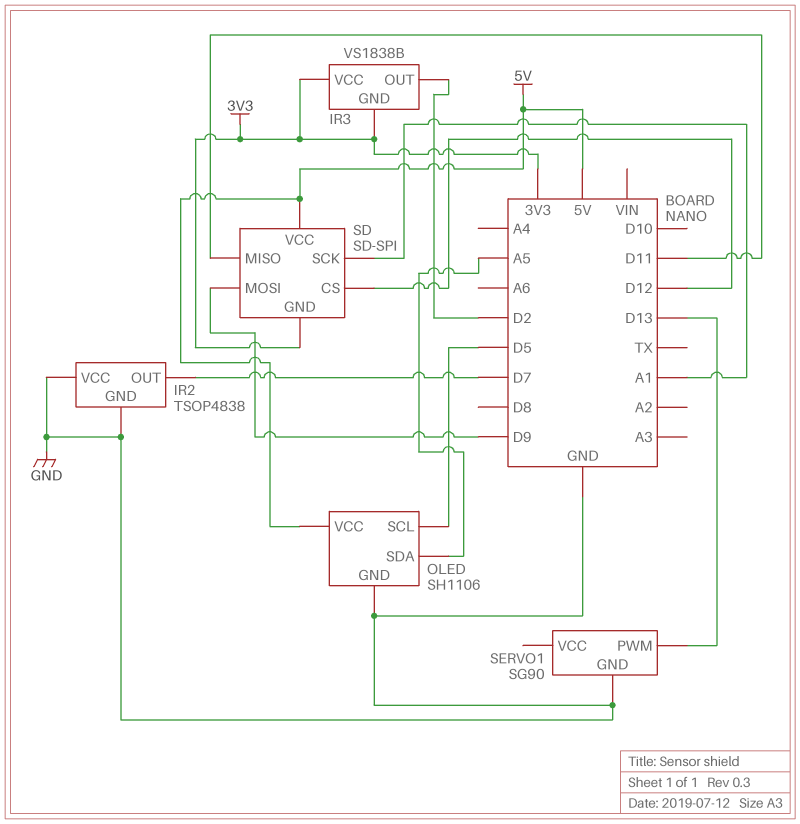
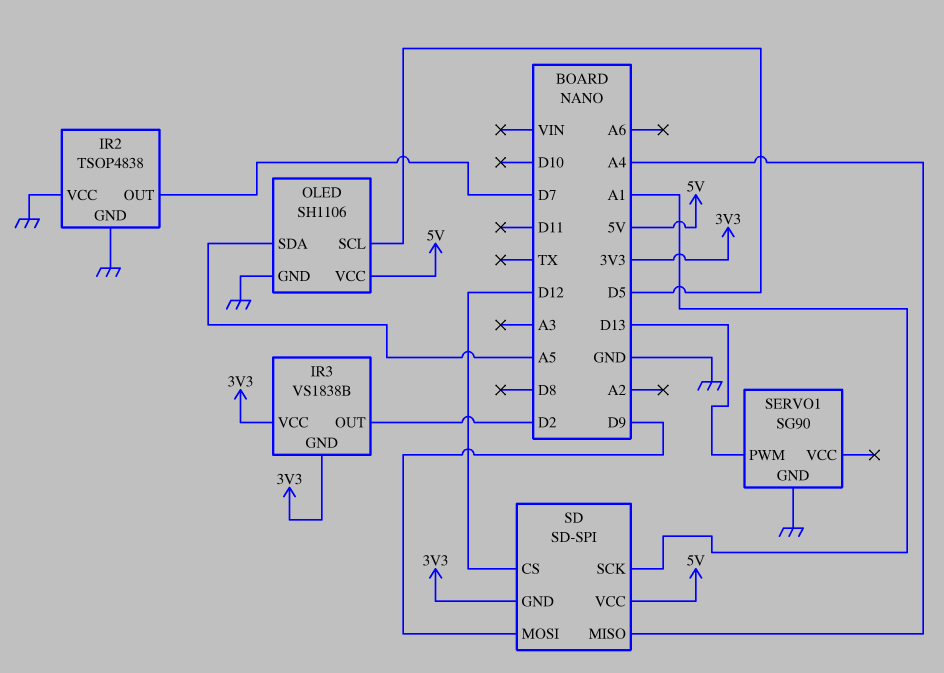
SD pin MISO: D11 -> A4

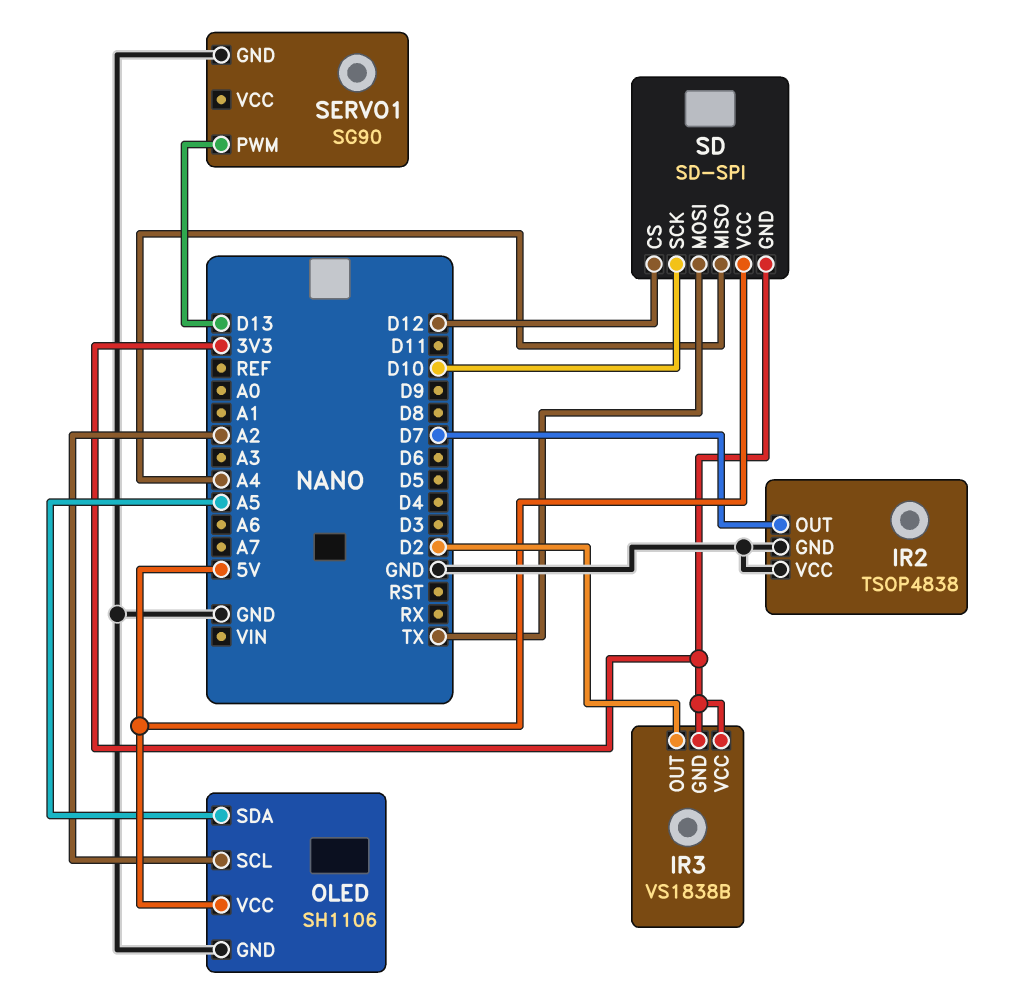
OLED pin SCL: D5 -> A2
SD pin MOSI: D9 -> TX
SD pin SCK: A1 -> D10

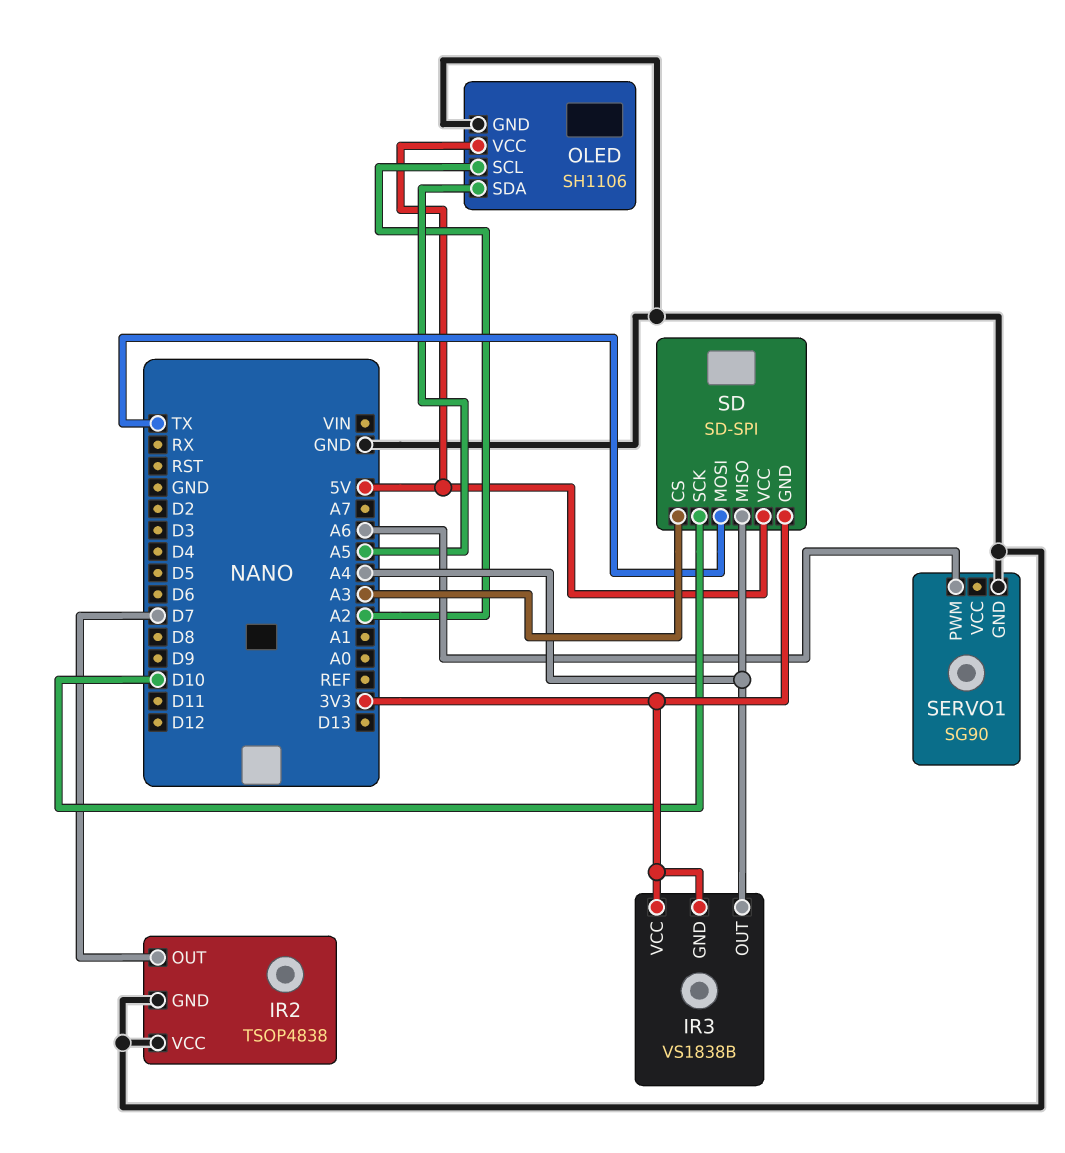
IR3 pin OUT: D2 -> A4
SD pin CS: D12 -> A3
SERVO1 pin PWM: D13 -> A6

